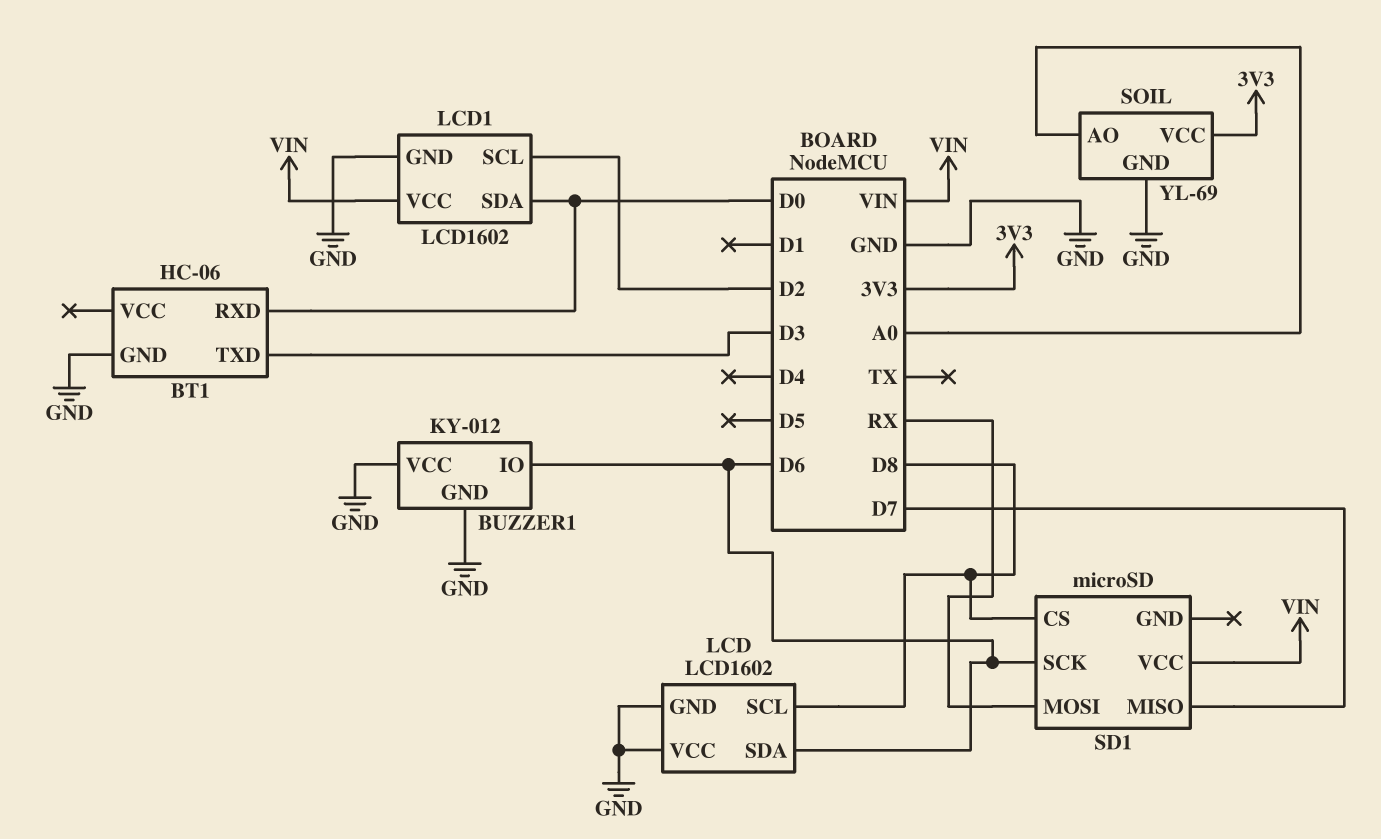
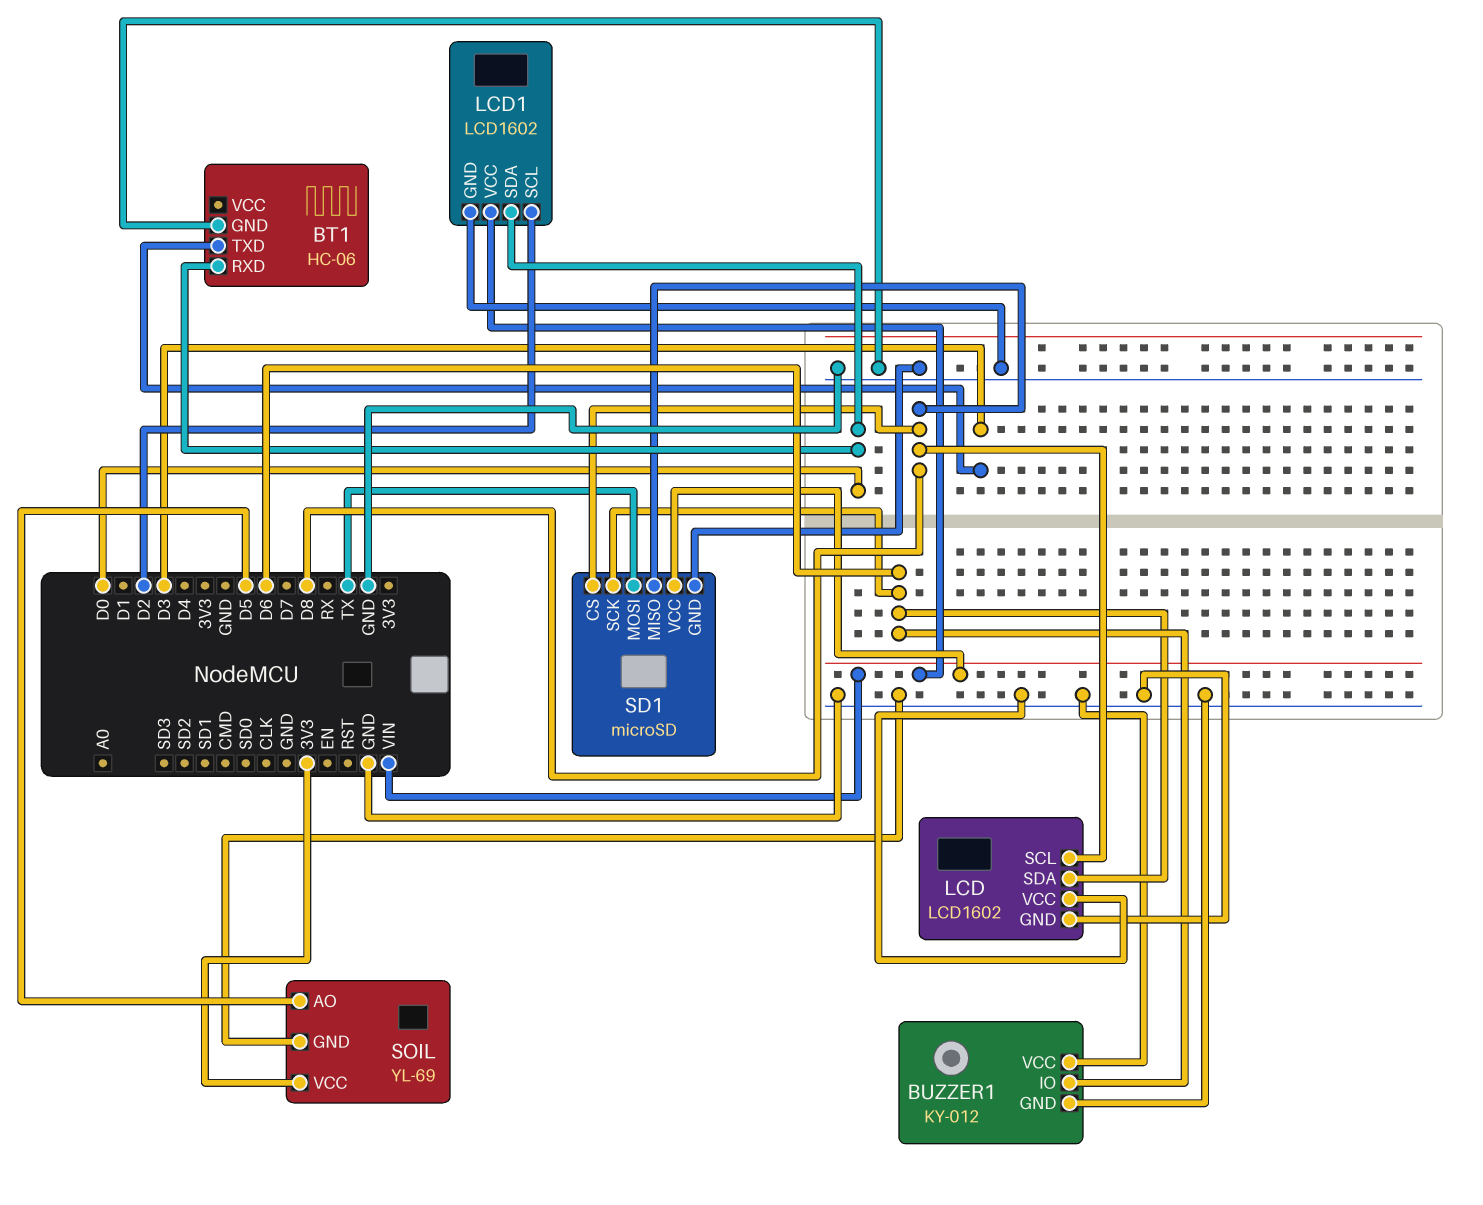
SD1 pin GND: none -> GND
SD1 pin MISO: D7 -> D8
SD1 pin MOSI: RX -> TX
SOIL pin AO: A0 -> D5

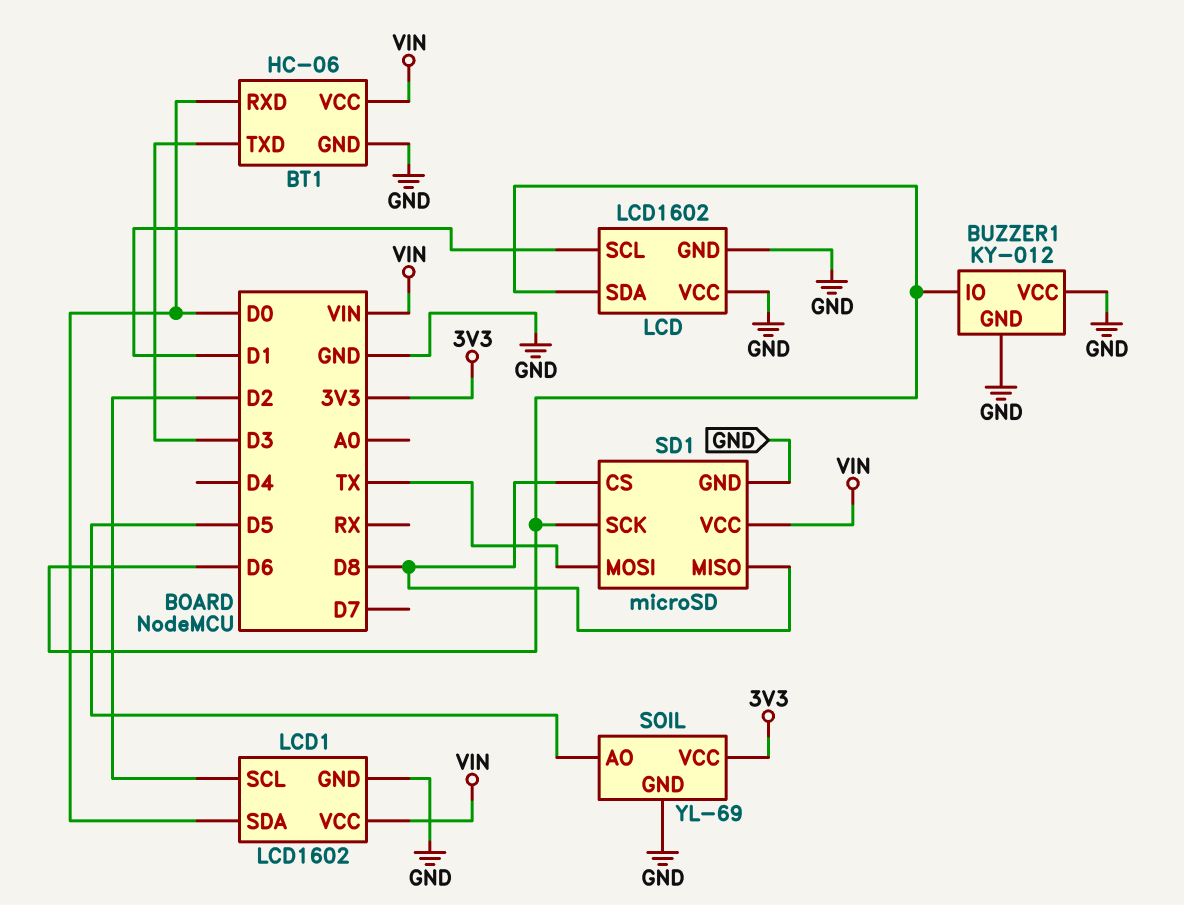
BT1 pin VCC: none -> VIN
LCD pin SCL: D8 -> D1

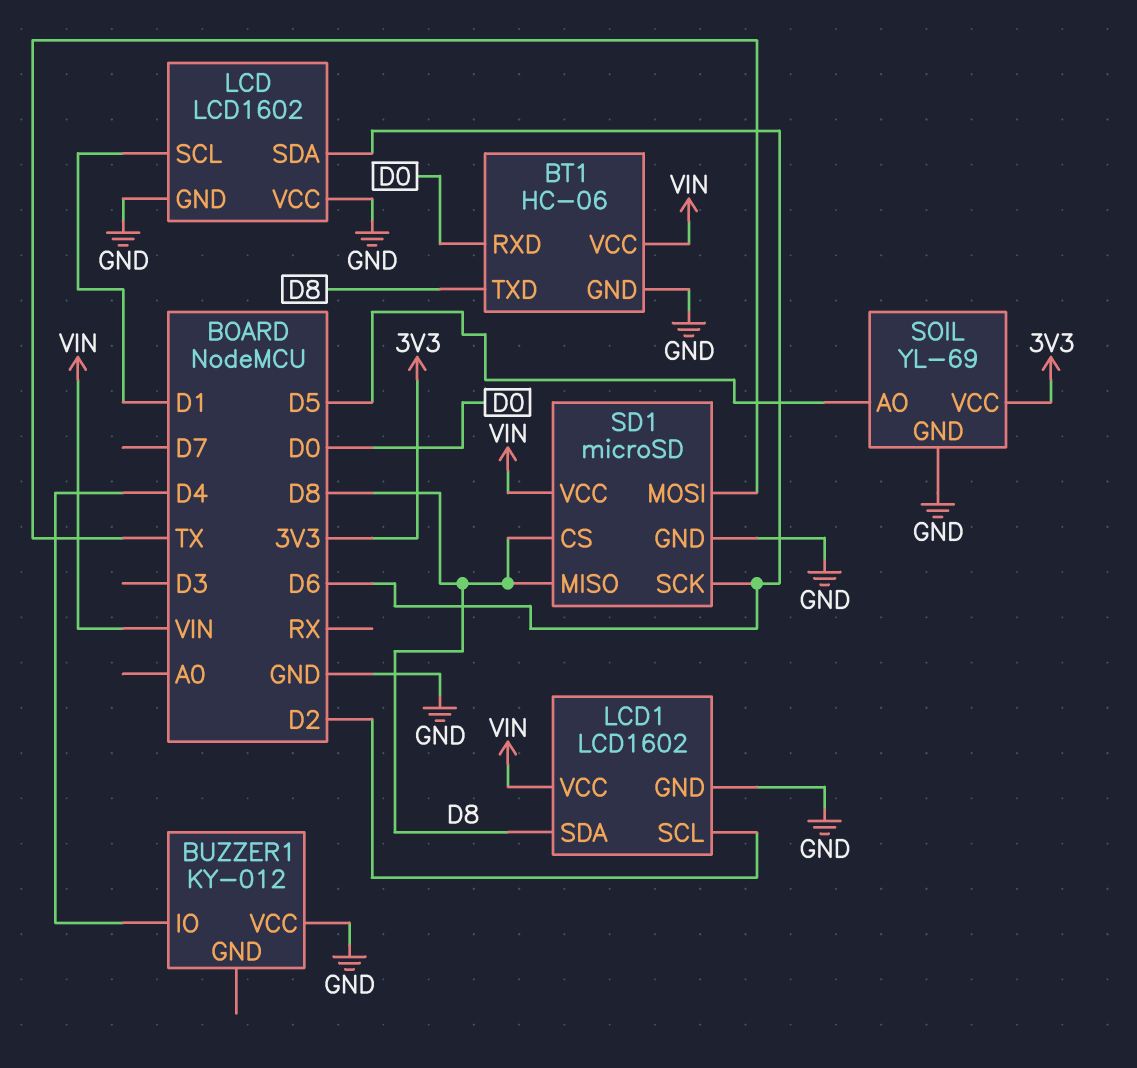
BT1 pin TXD: D3 -> D8
BUZZER1 pin GND: GND -> none
BUZZER1 pin IO: D6 -> D4
LCD1 pin SDA: D0 -> D8

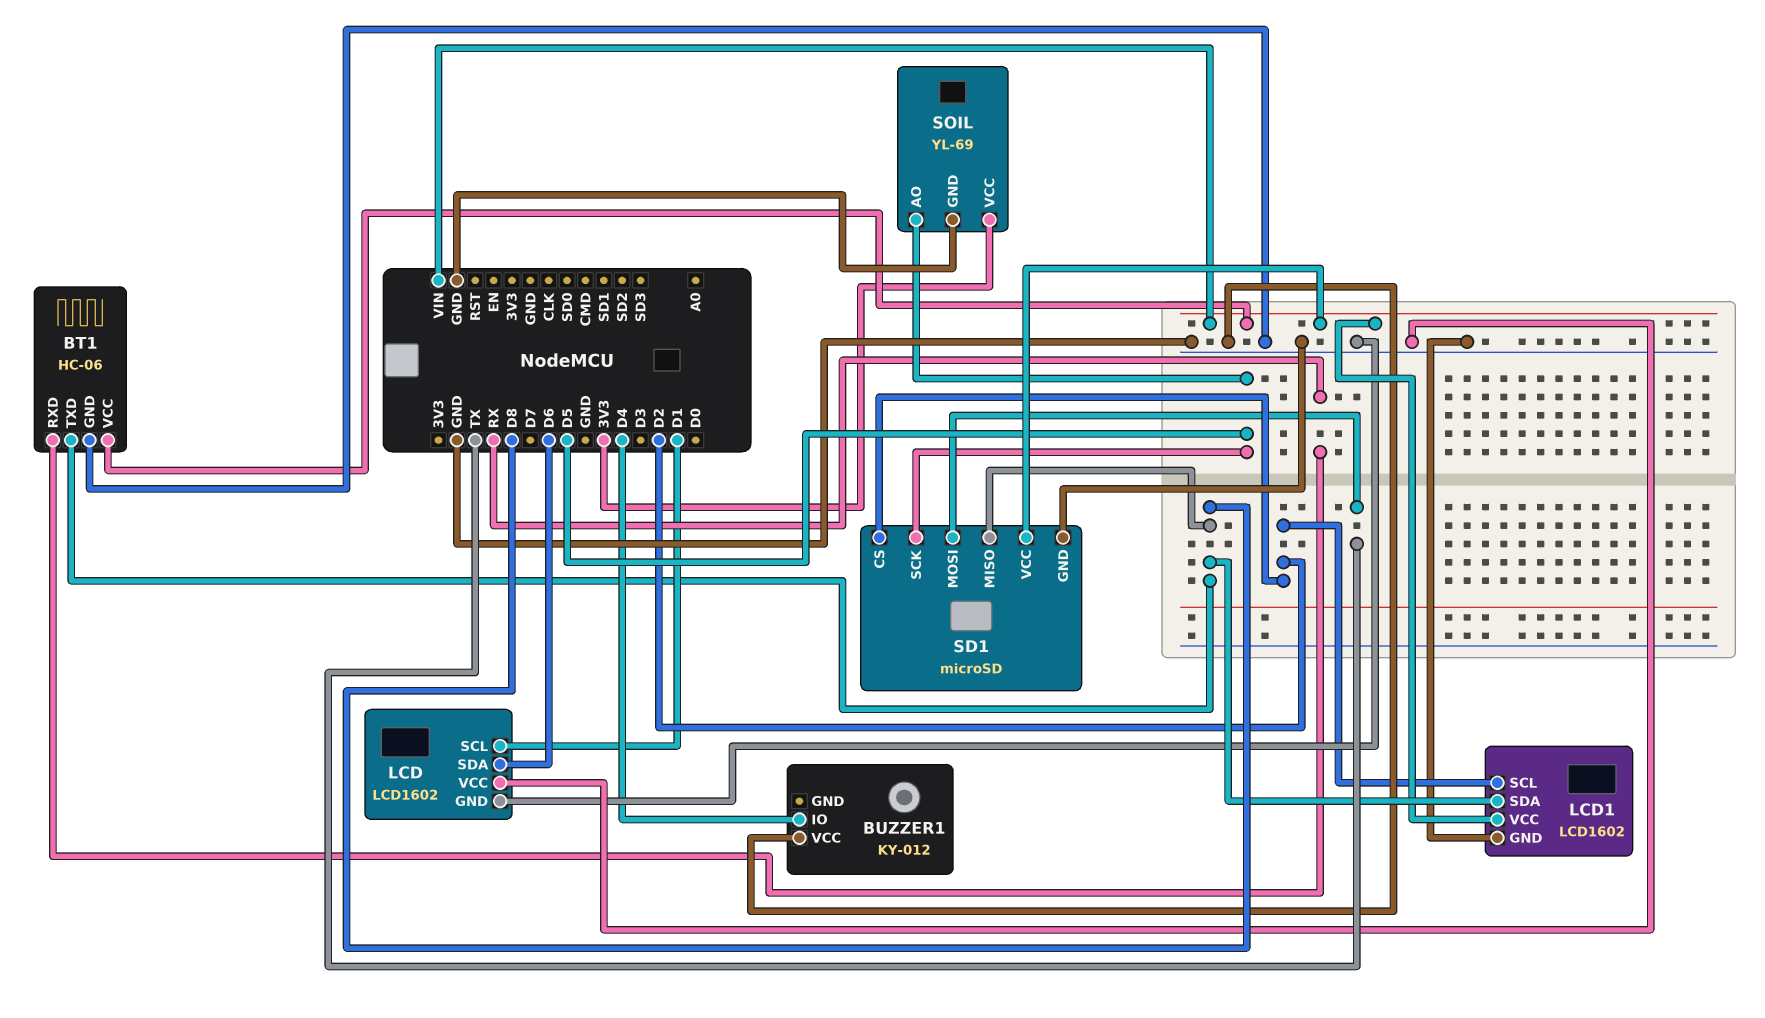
BT1 pin RXD: D0 -> RX
SD1 pin CS: D8 -> D2
SD1 pin SCK: D6 -> D5

